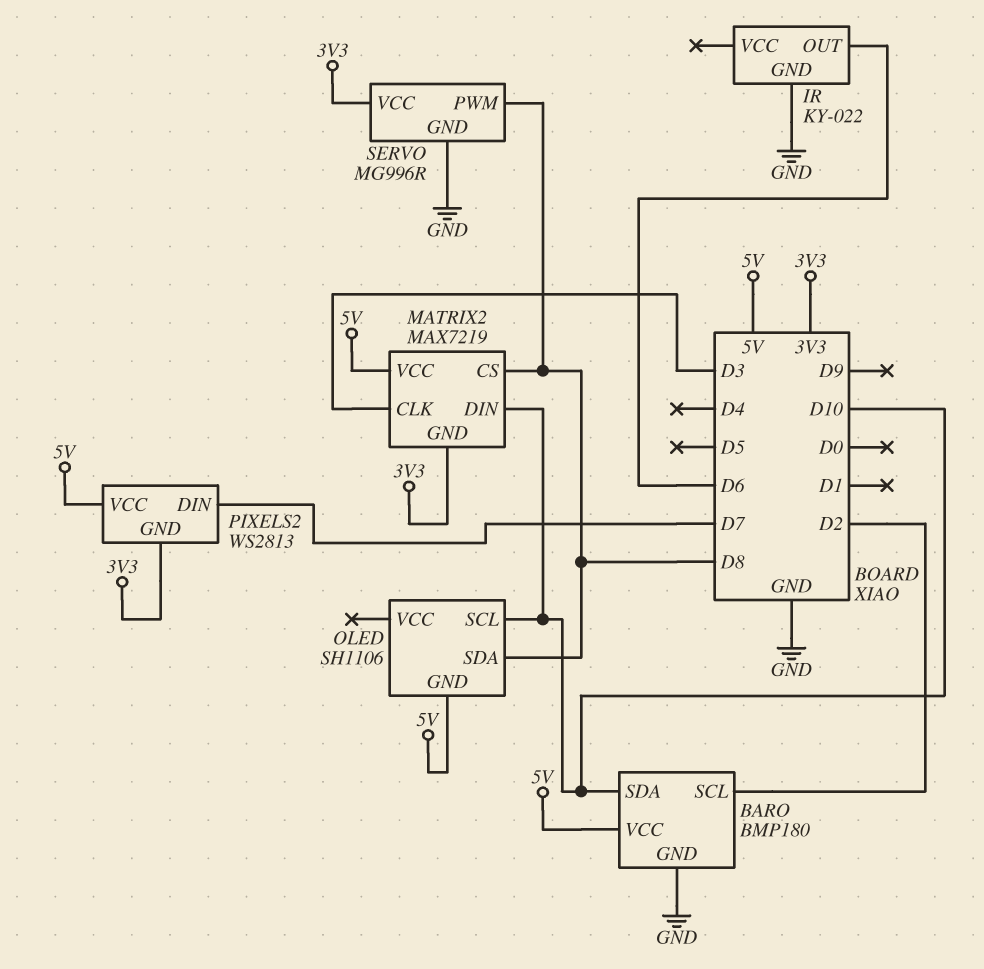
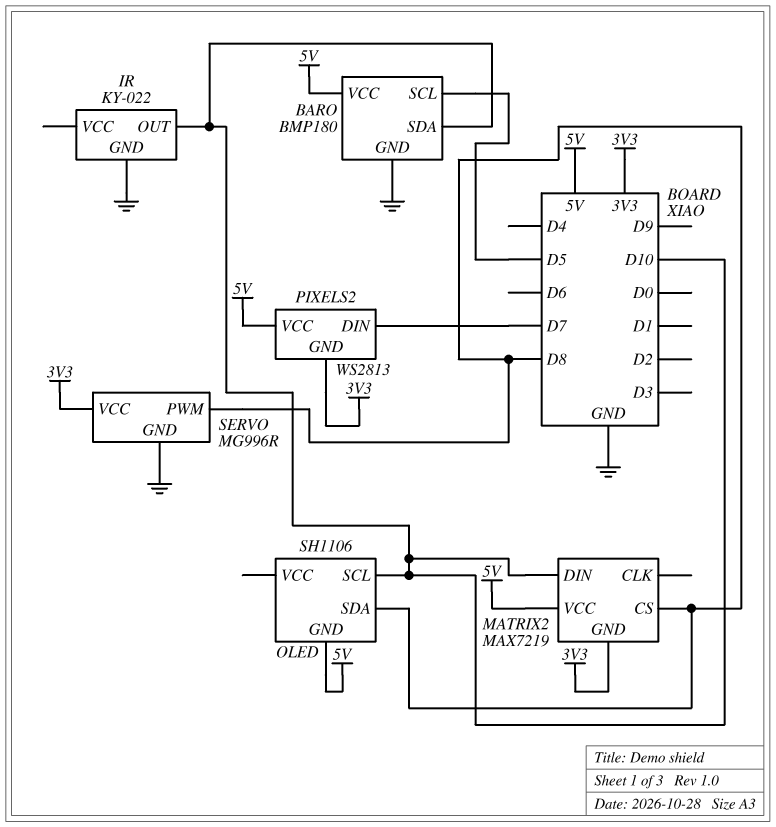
BARO pin SCL: D2 -> D5
IR pin OUT: D6 -> D10
MATRIX2 pin CLK: D3 -> none

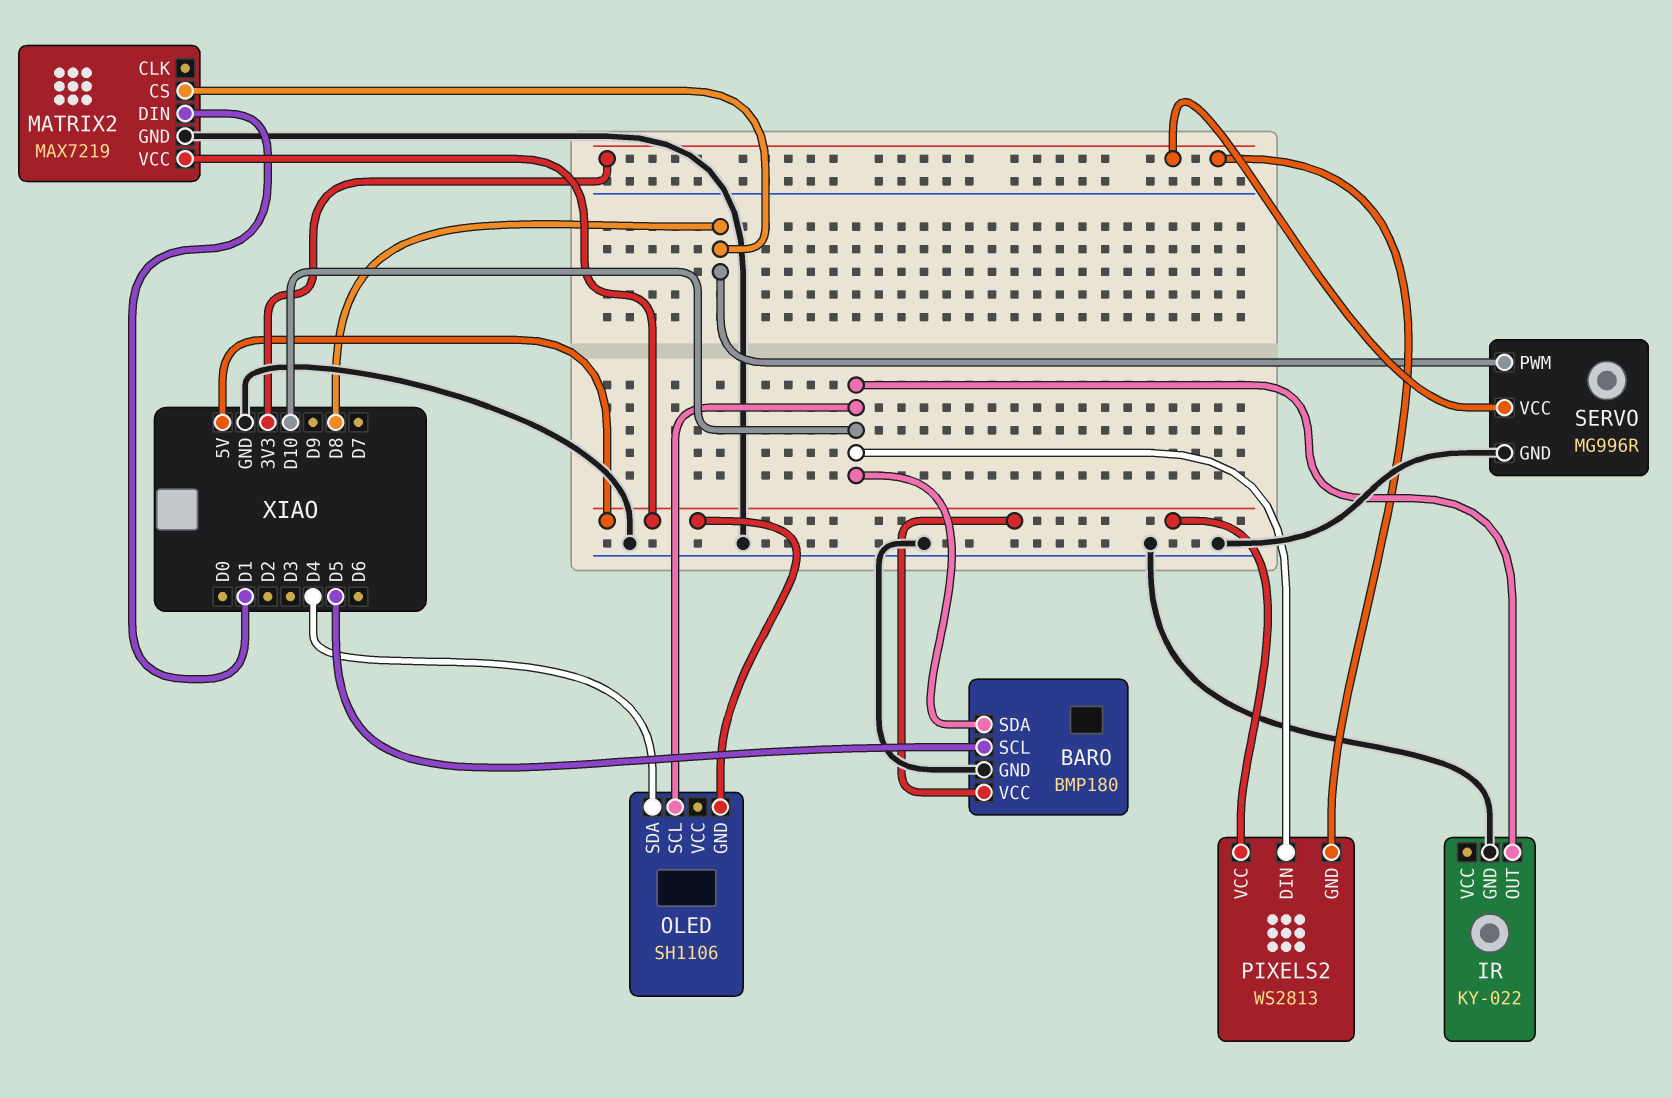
MATRIX2 pin DIN: D10 -> D1
MATRIX2 pin GND: 3V3 -> GND
OLED pin SDA: D8 -> D4
PIXELS2 pin DIN: D7 -> D10

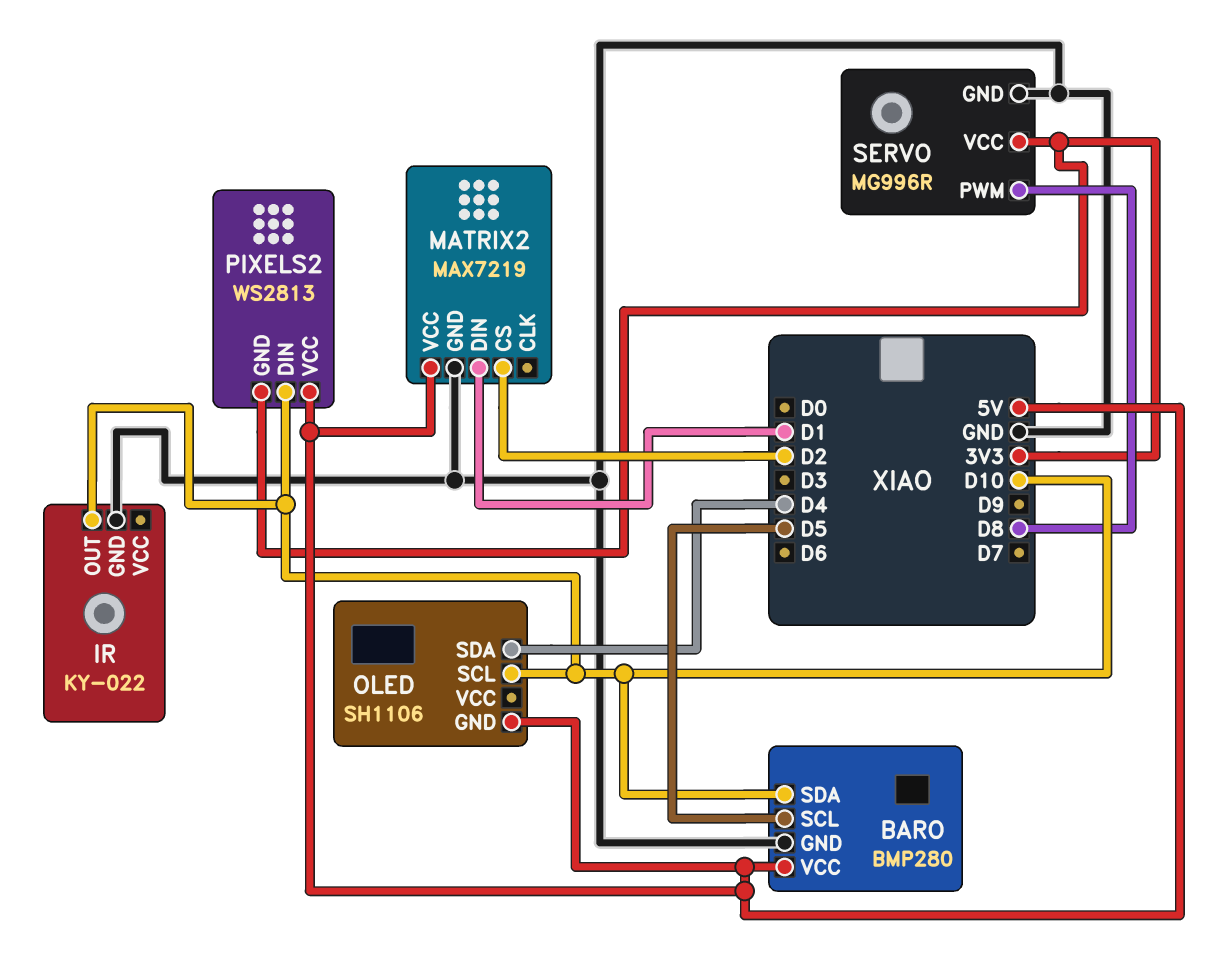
BARO: BMP180 -> BMP280
MATRIX2 pin CS: D8 -> D2

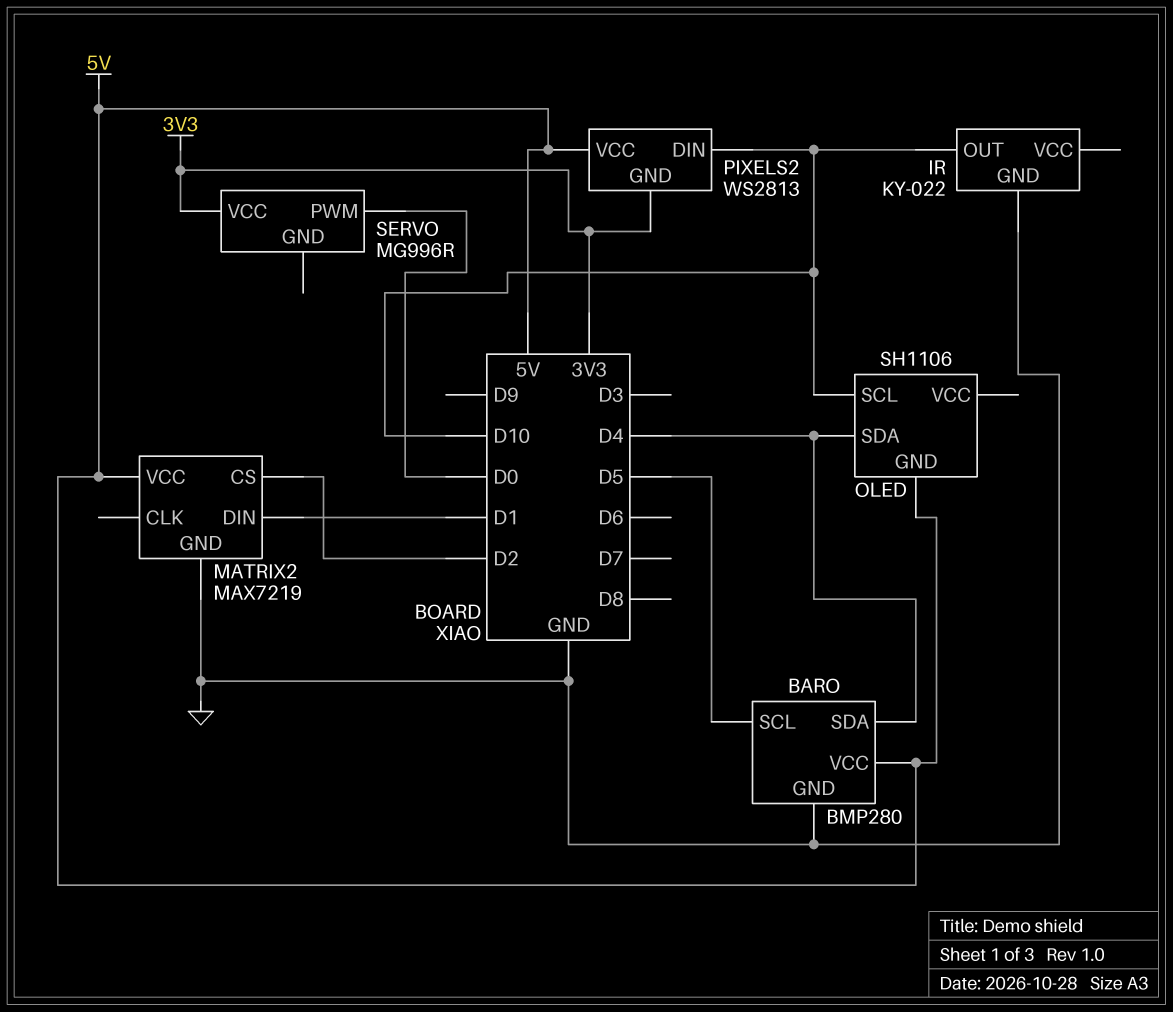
BARO pin SDA: D10 -> D4
SERVO pin GND: GND -> none
SERVO pin PWM: D8 -> D0

